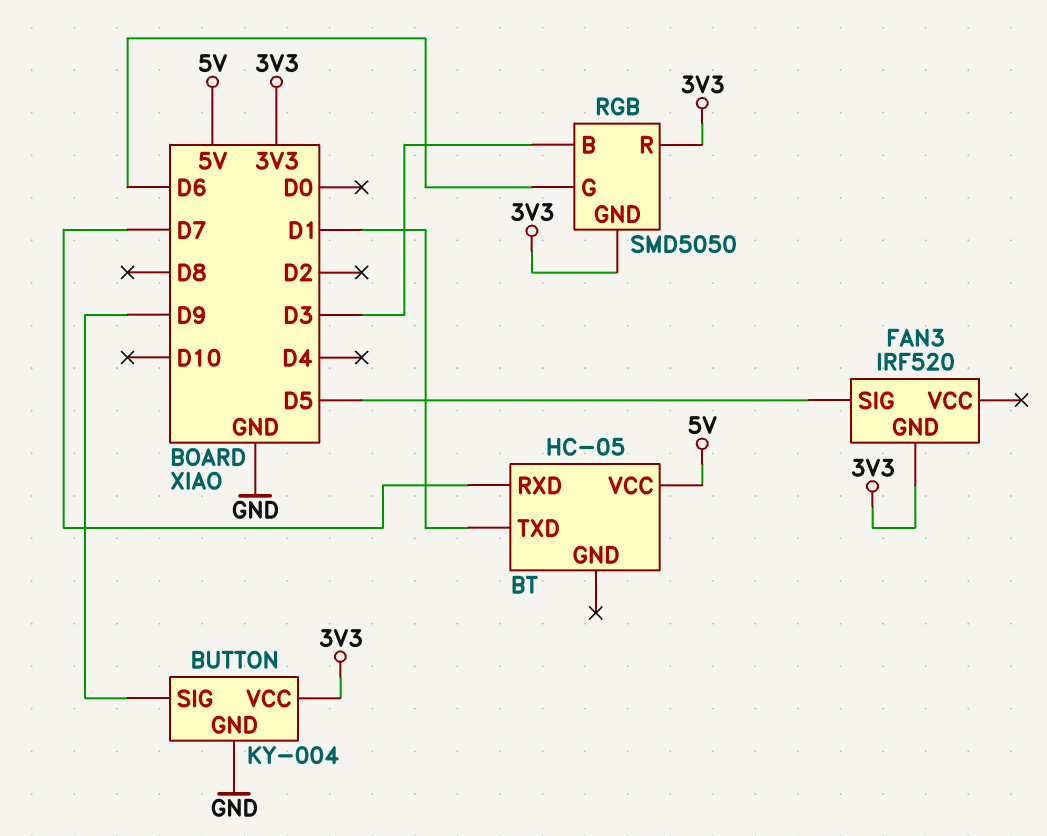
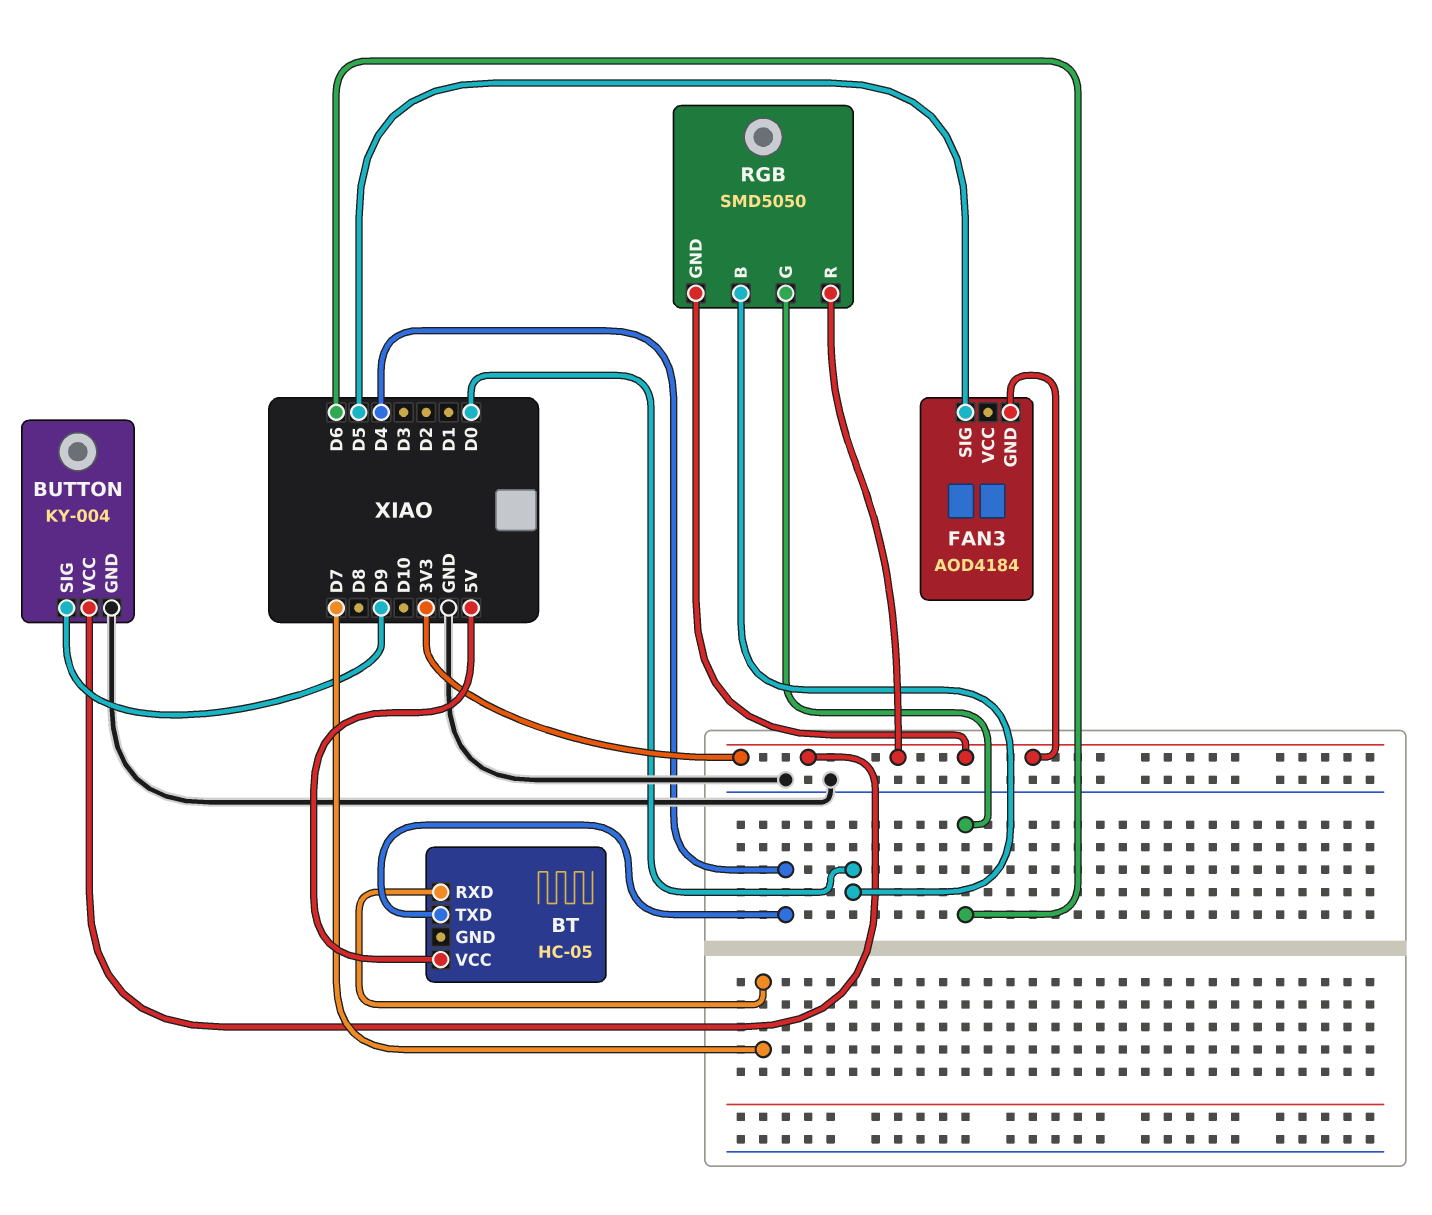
BT pin TXD: D1 -> D4
FAN3: IRF520 -> AOD4184
RGB pin B: D3 -> D0

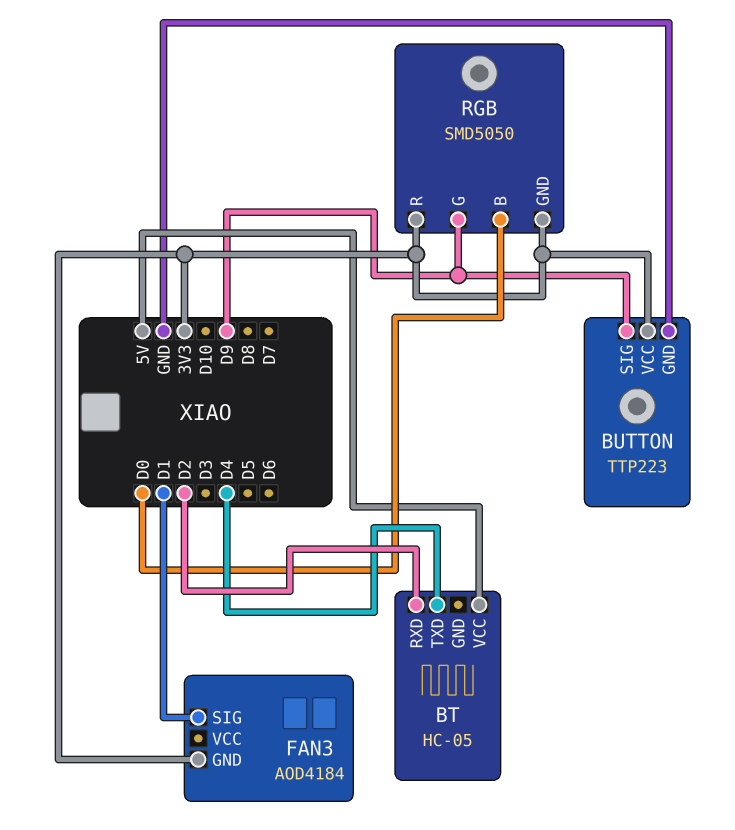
BT pin RXD: D7 -> D2
BUTTON: KY-004 -> TTP223
FAN3 pin SIG: D5 -> D1
RGB pin G: D6 -> D9

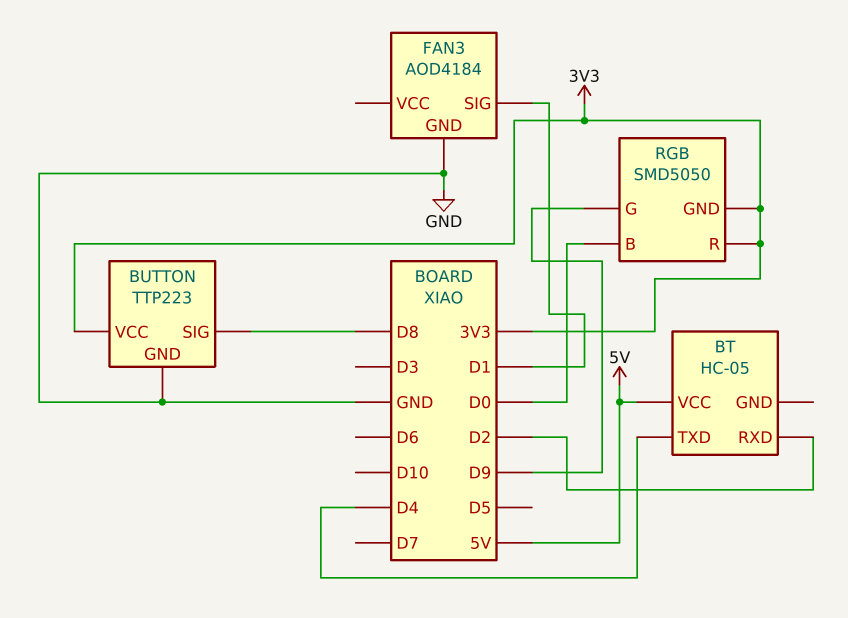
BUTTON pin SIG: D9 -> D8
FAN3 pin GND: 3V3 -> GND

